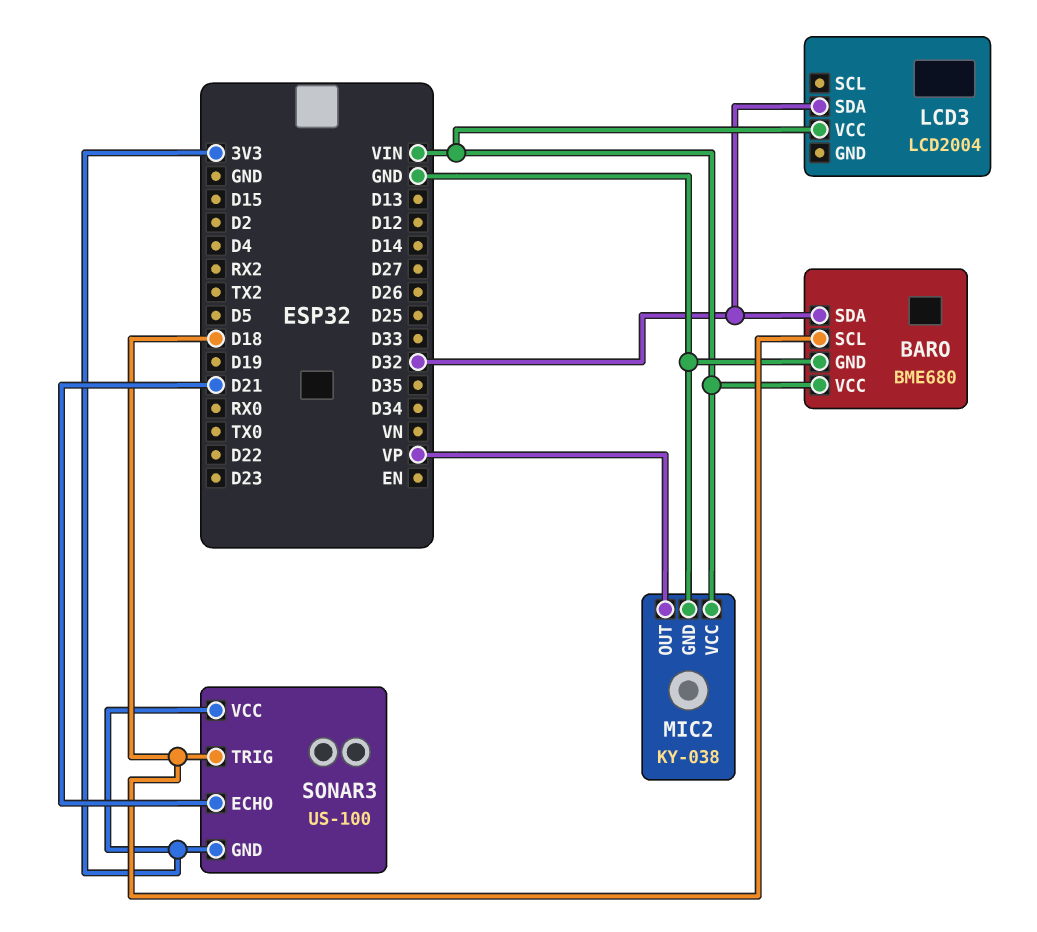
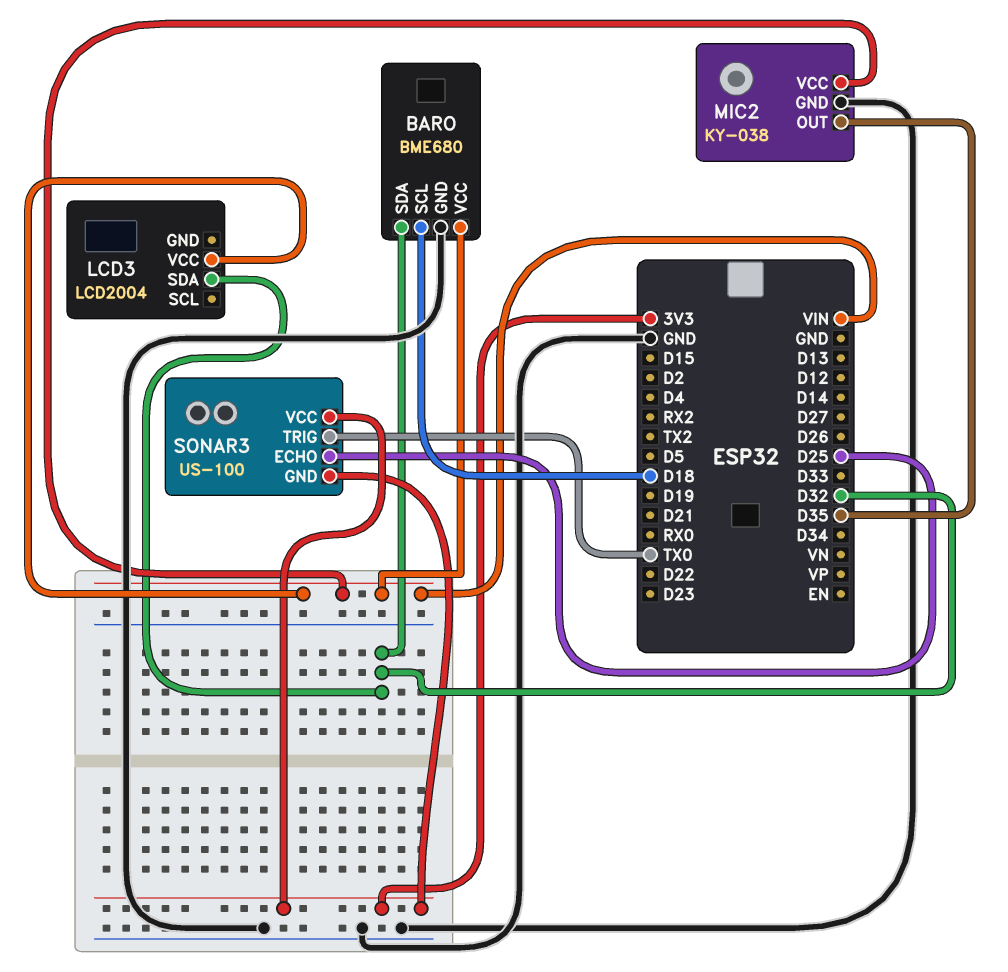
MIC2 pin OUT: VP -> D35
SONAR3 pin ECHO: D21 -> D25
SONAR3 pin TRIG: D18 -> TX0

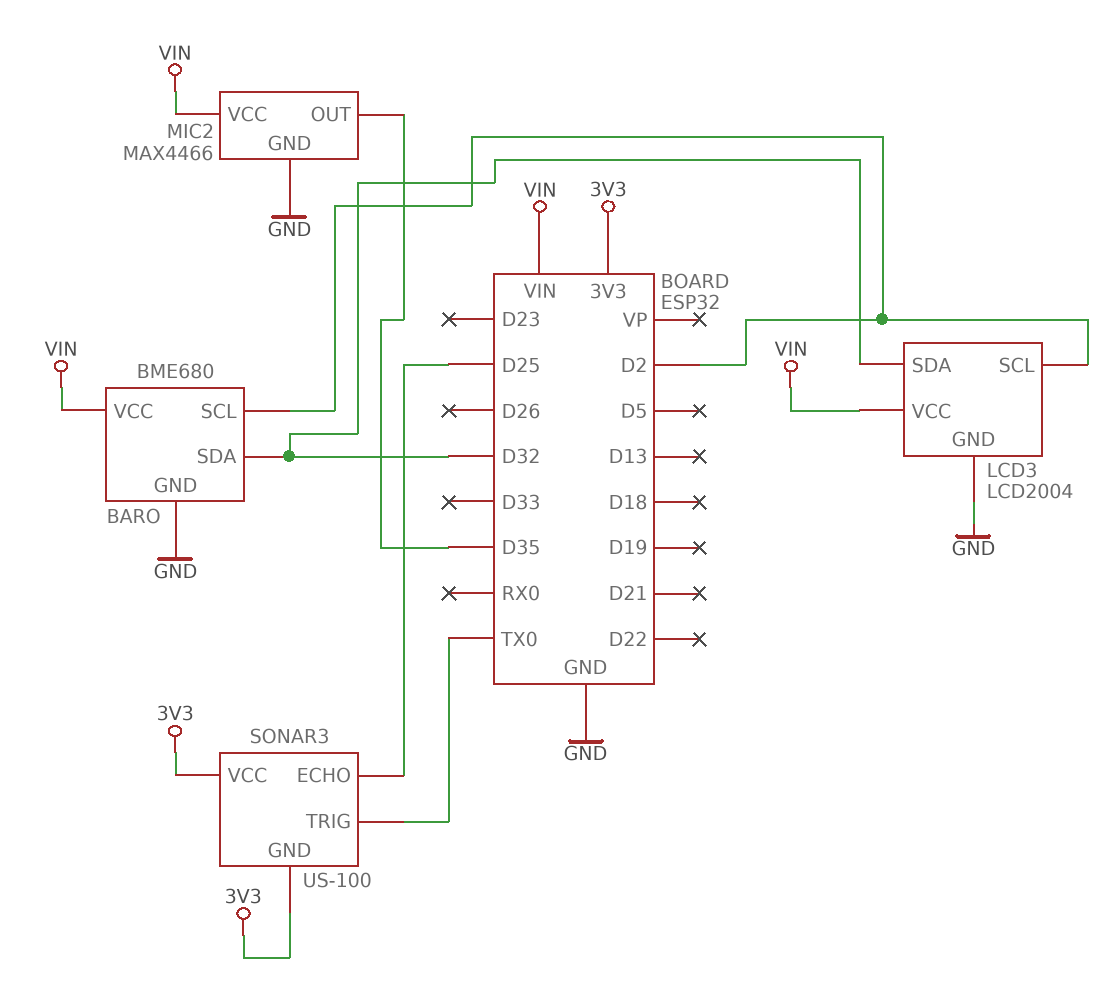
BARO pin SCL: D18 -> D2
LCD3 pin GND: none -> GND
LCD3 pin SCL: none -> D2
MIC2: KY-038 -> MAX4466

